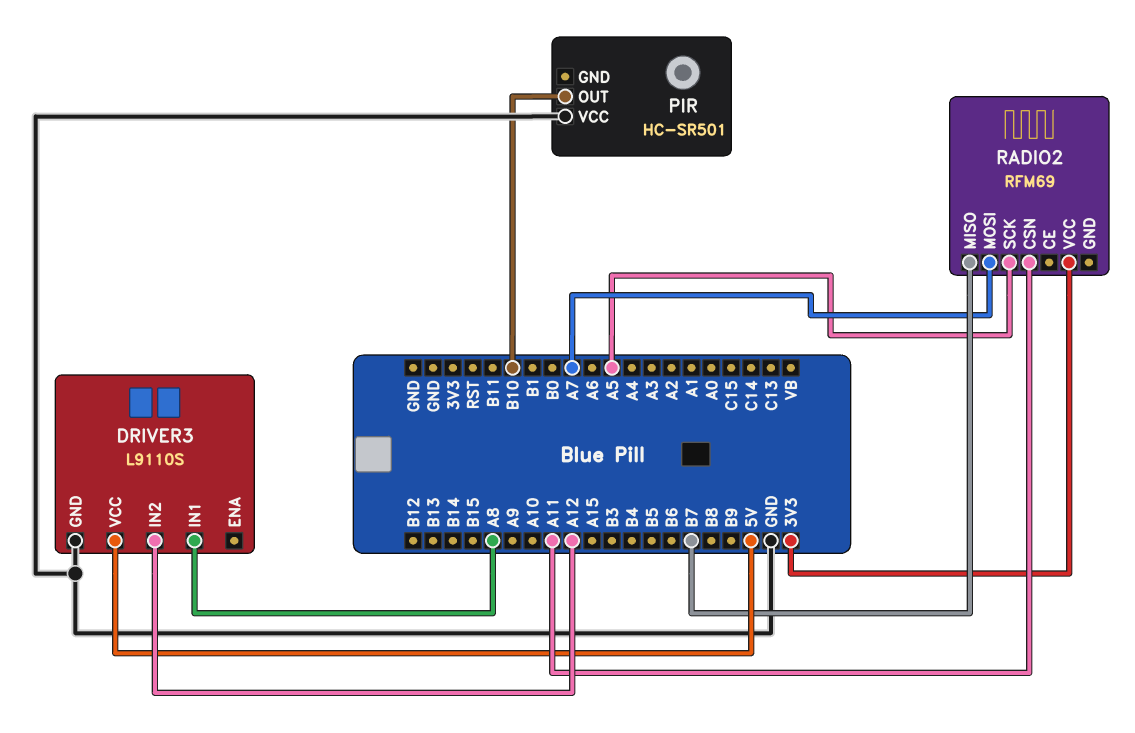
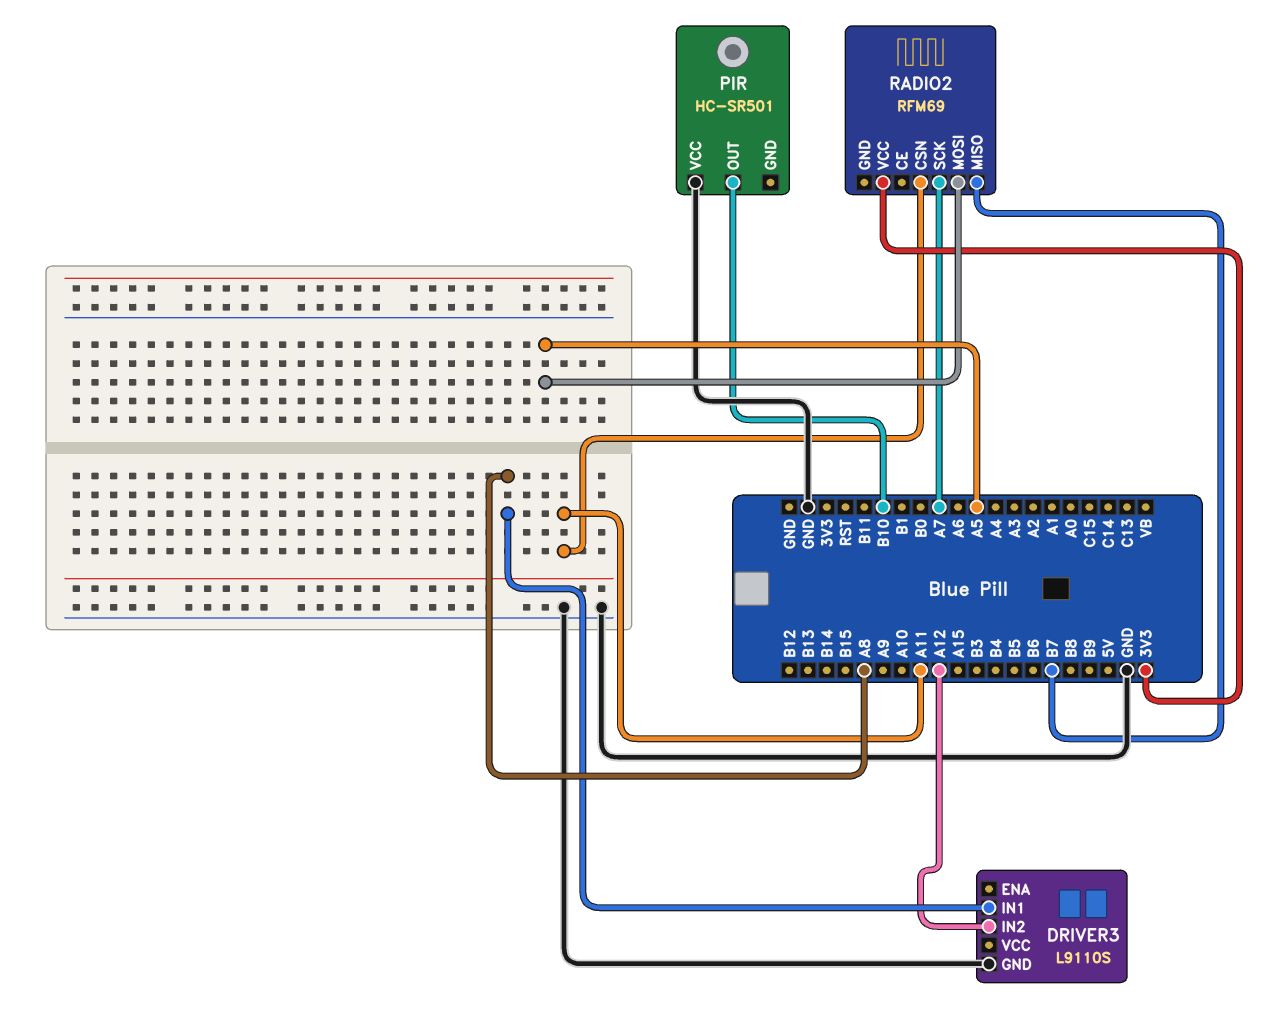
DRIVER3 pin VCC: 5V -> none
RADIO2 pin MOSI: A7 -> A5
RADIO2 pin SCK: A5 -> A7

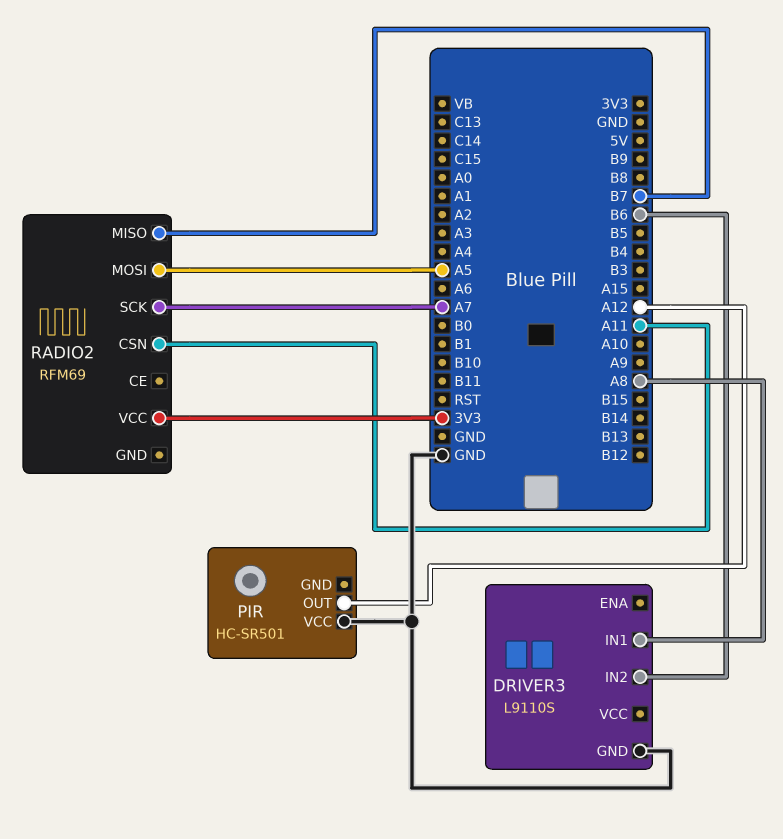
DRIVER3 pin IN2: A12 -> B6
PIR pin OUT: B10 -> A12

